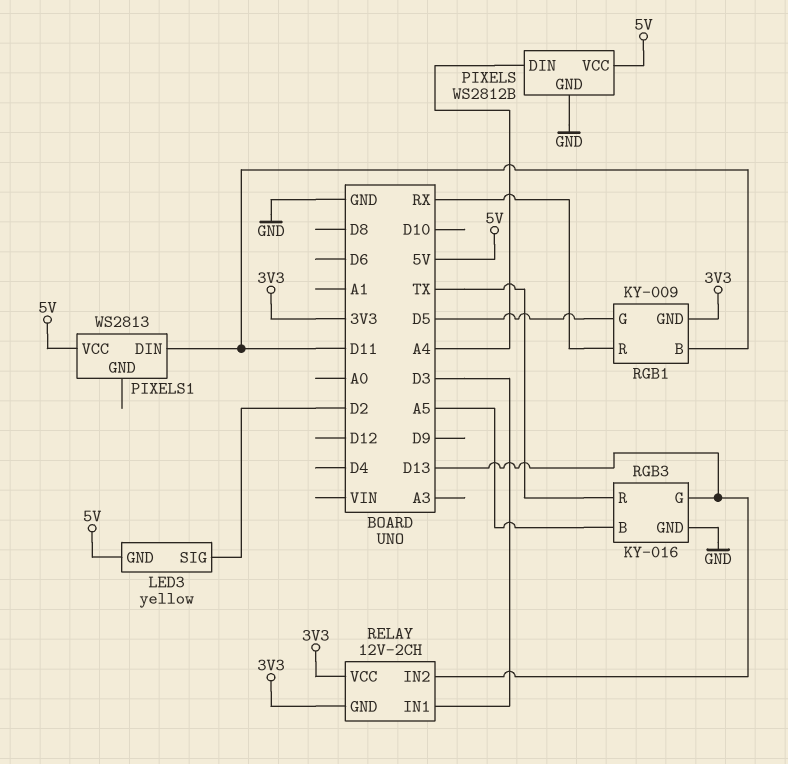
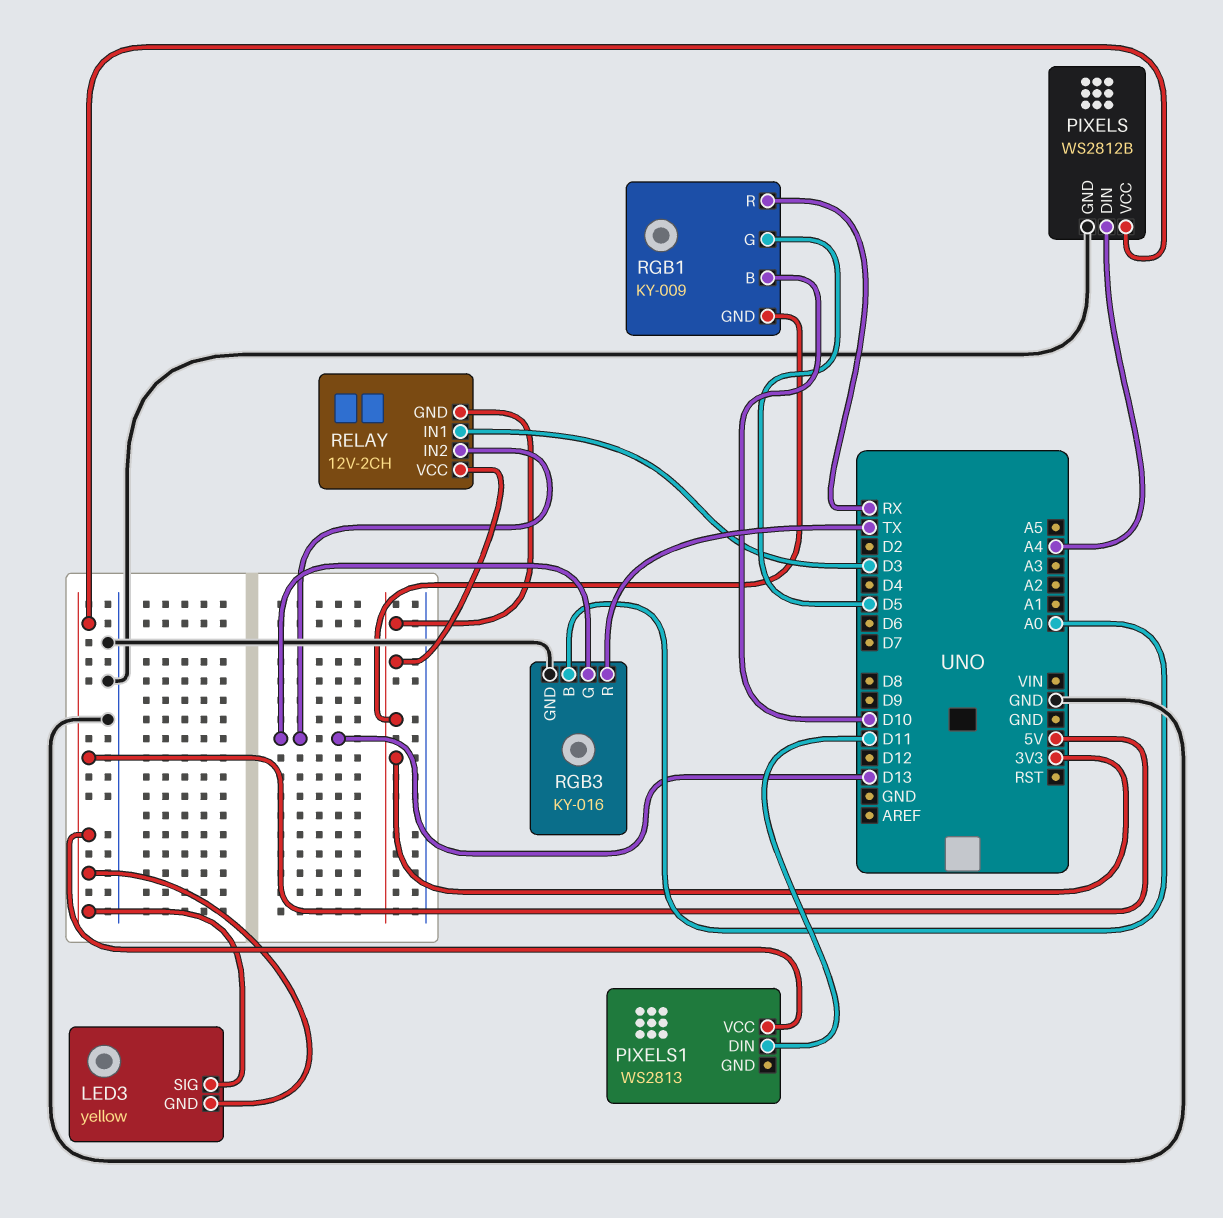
LED3 pin SIG: D2 -> 5V
RGB1 pin B: D11 -> D10
RGB3 pin B: A5 -> A0

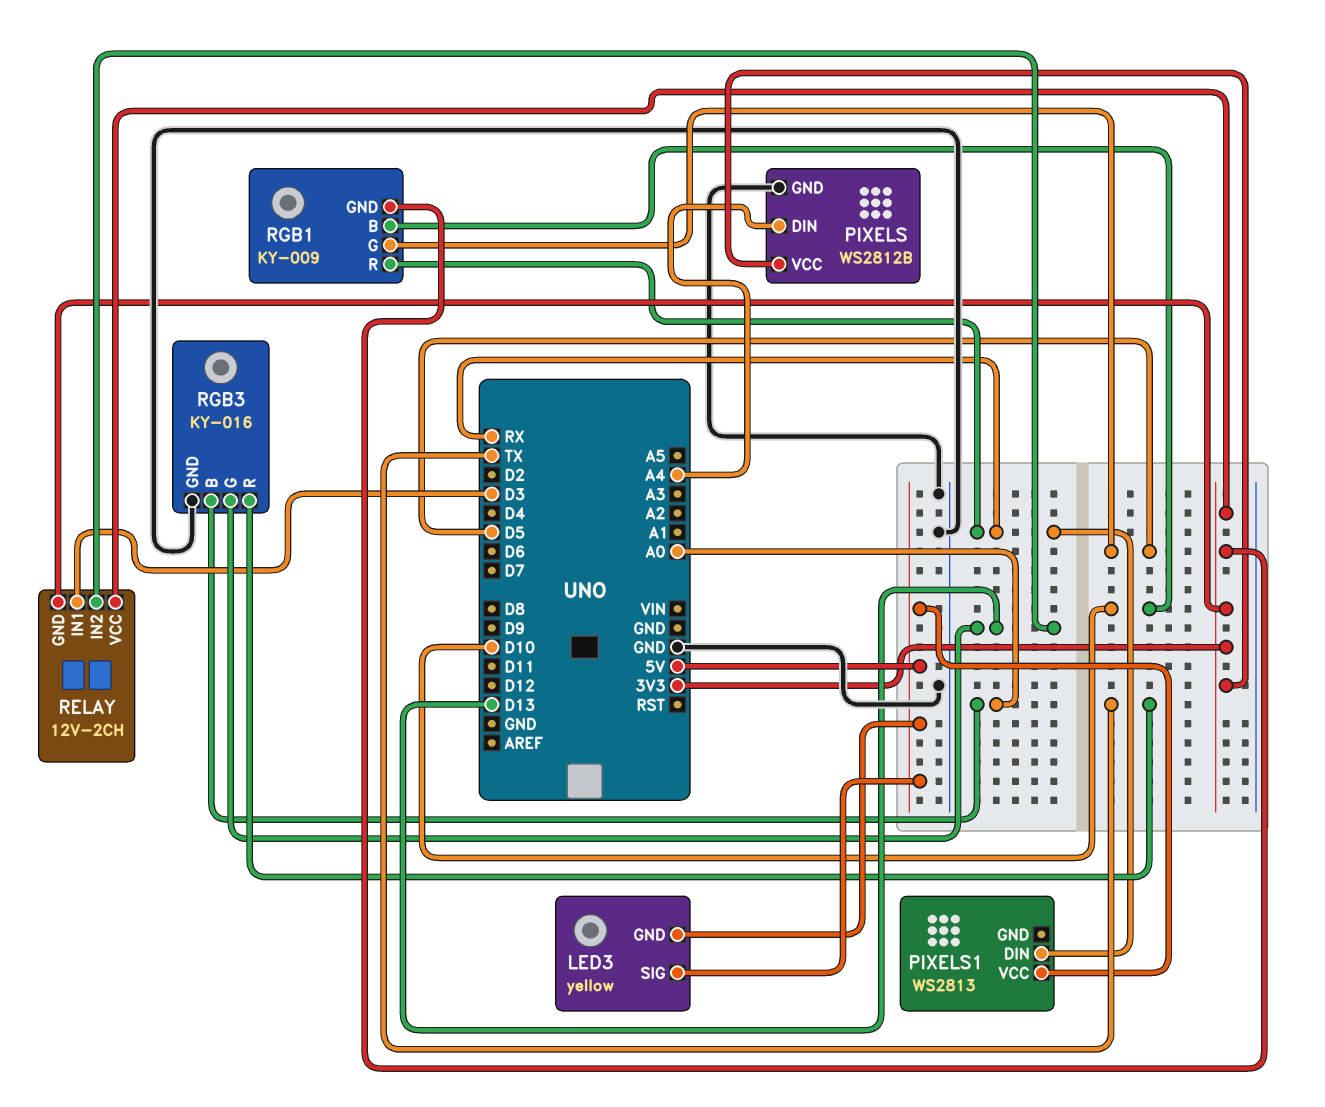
PIXELS pin VCC: 5V -> 3V3
PIXELS1 pin DIN: D11 -> RX

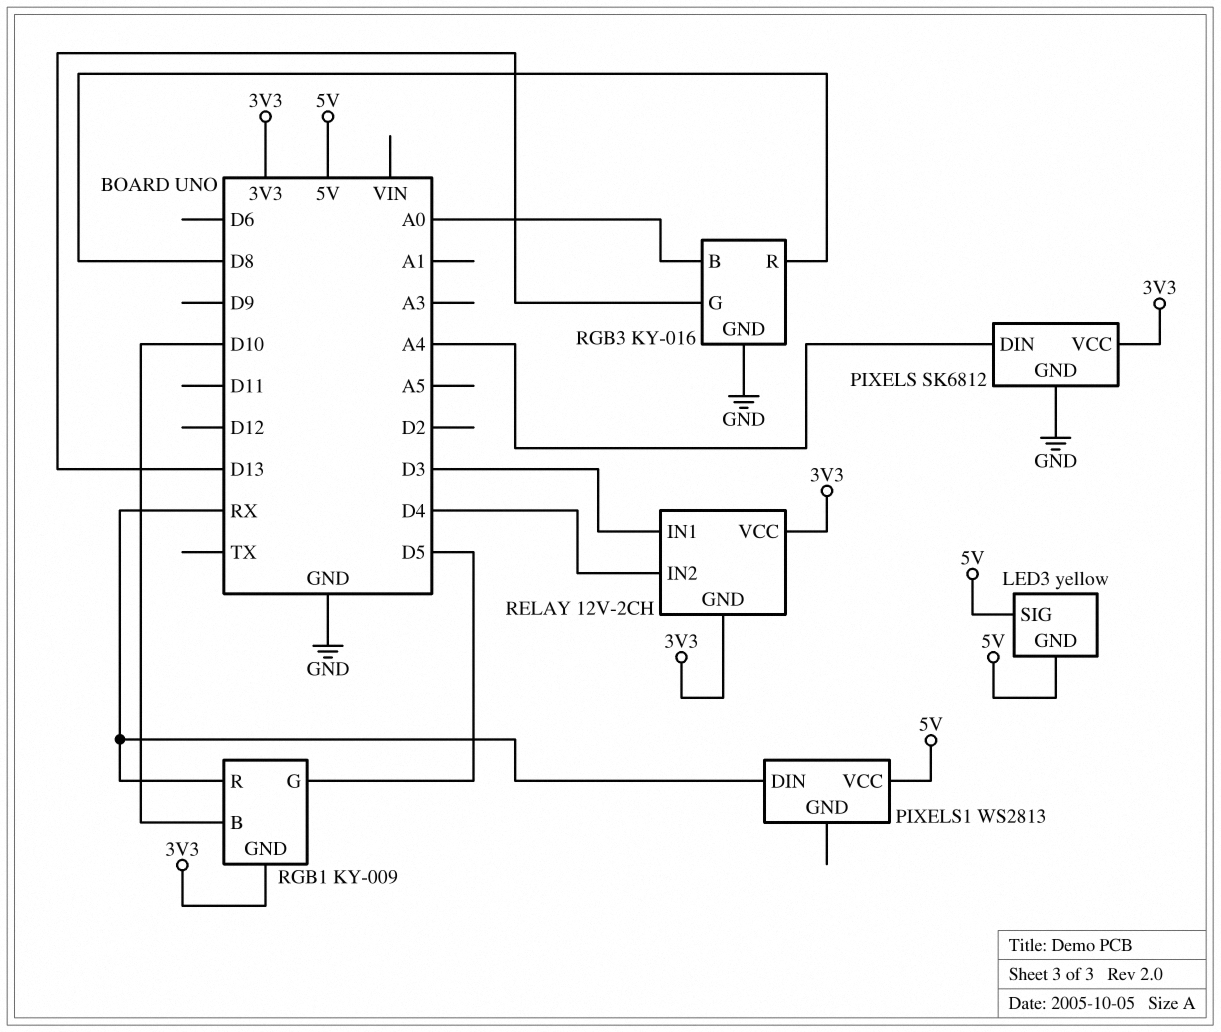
PIXELS: WS2812B -> SK6812
RELAY pin IN2: D13 -> D4
RGB3 pin R: TX -> D8

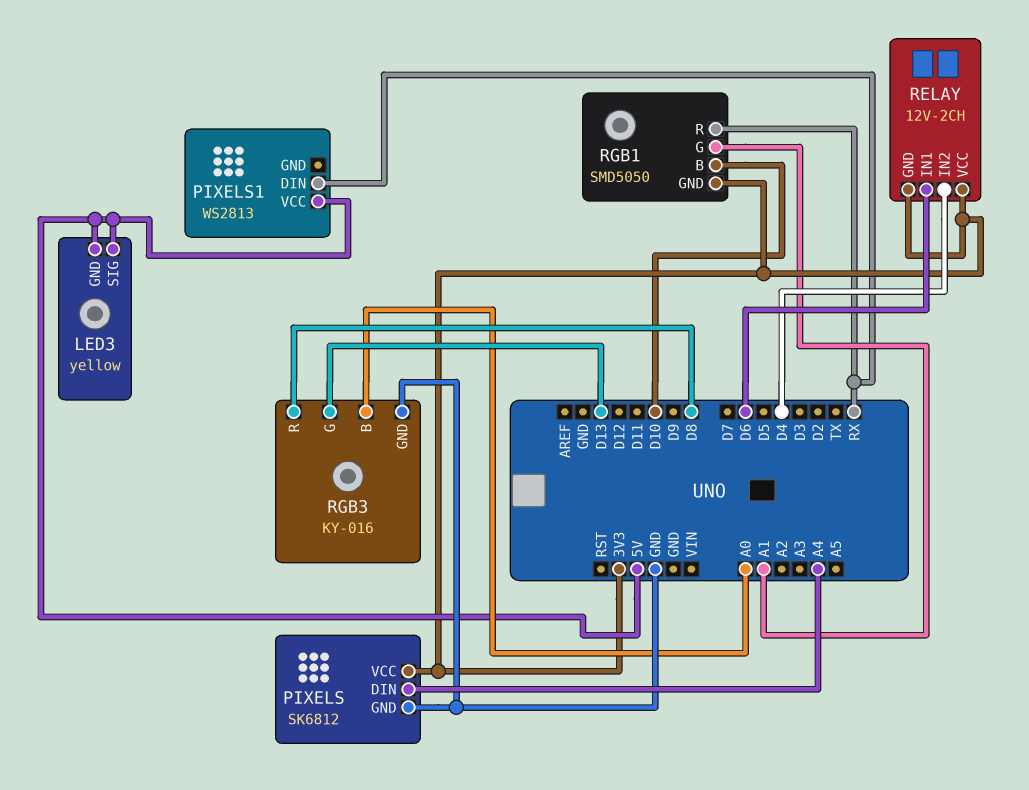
RELAY pin IN1: D3 -> D6
RGB1: KY-009 -> SMD5050
RGB1 pin G: D5 -> A1

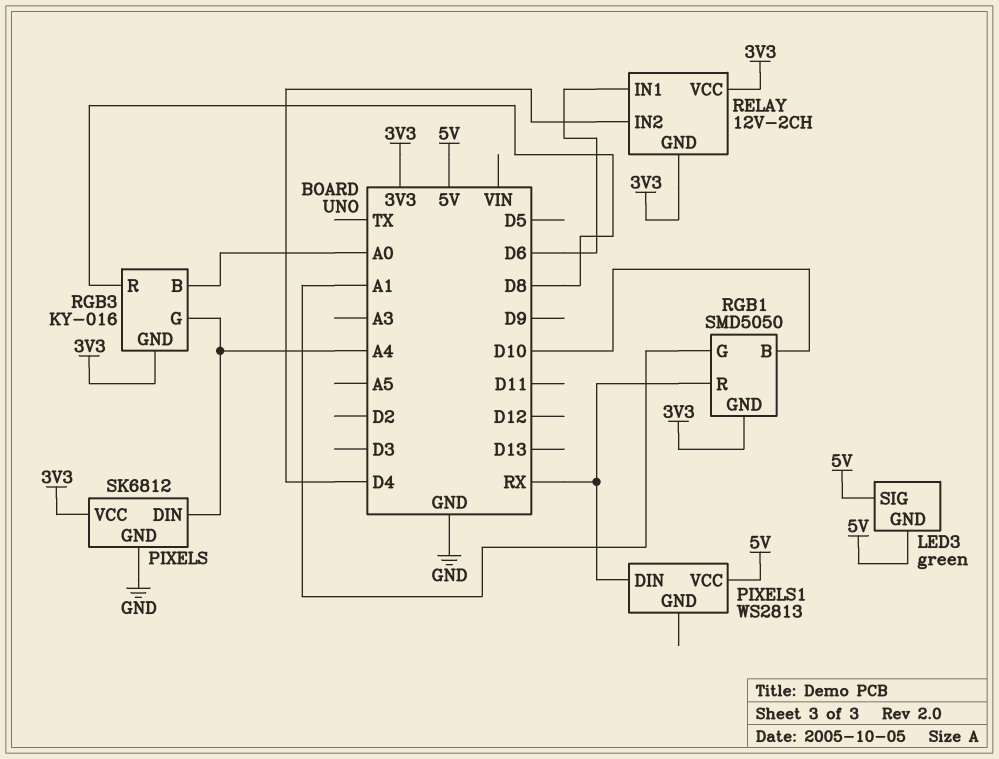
LED3: yellow -> green
RGB3 pin G: D13 -> A4
RGB3 pin GND: GND -> 3V3

